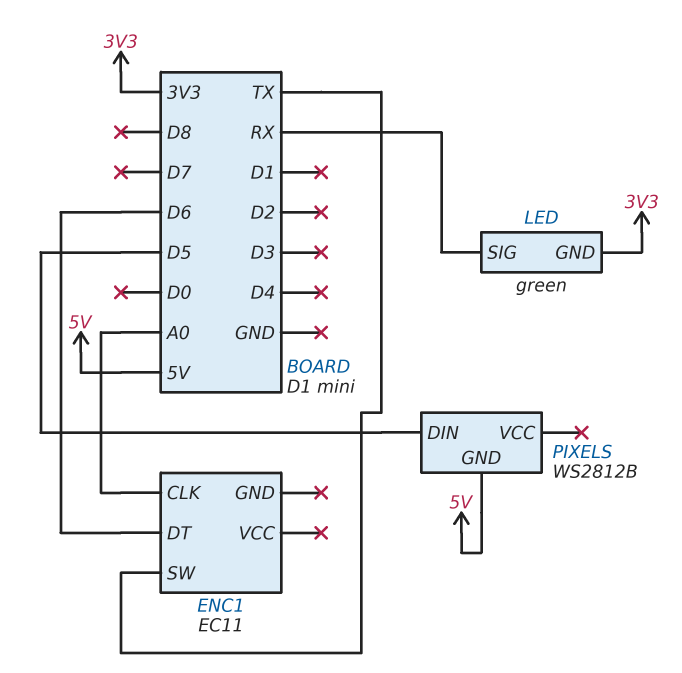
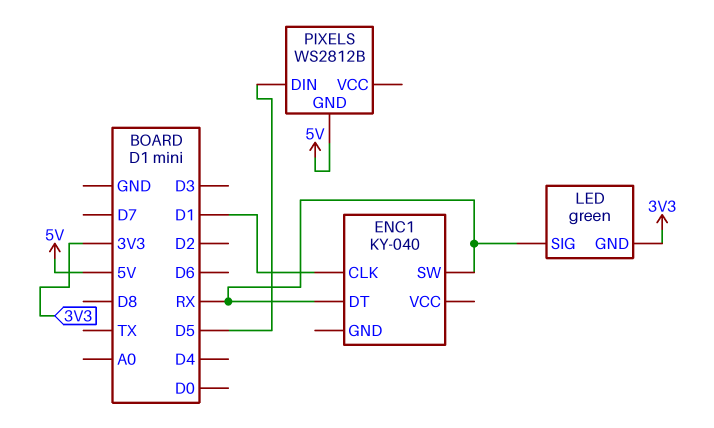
ENC1: EC11 -> KY-040
ENC1 pin CLK: A0 -> D1
ENC1 pin DT: D6 -> RX
ENC1 pin SW: TX -> RX

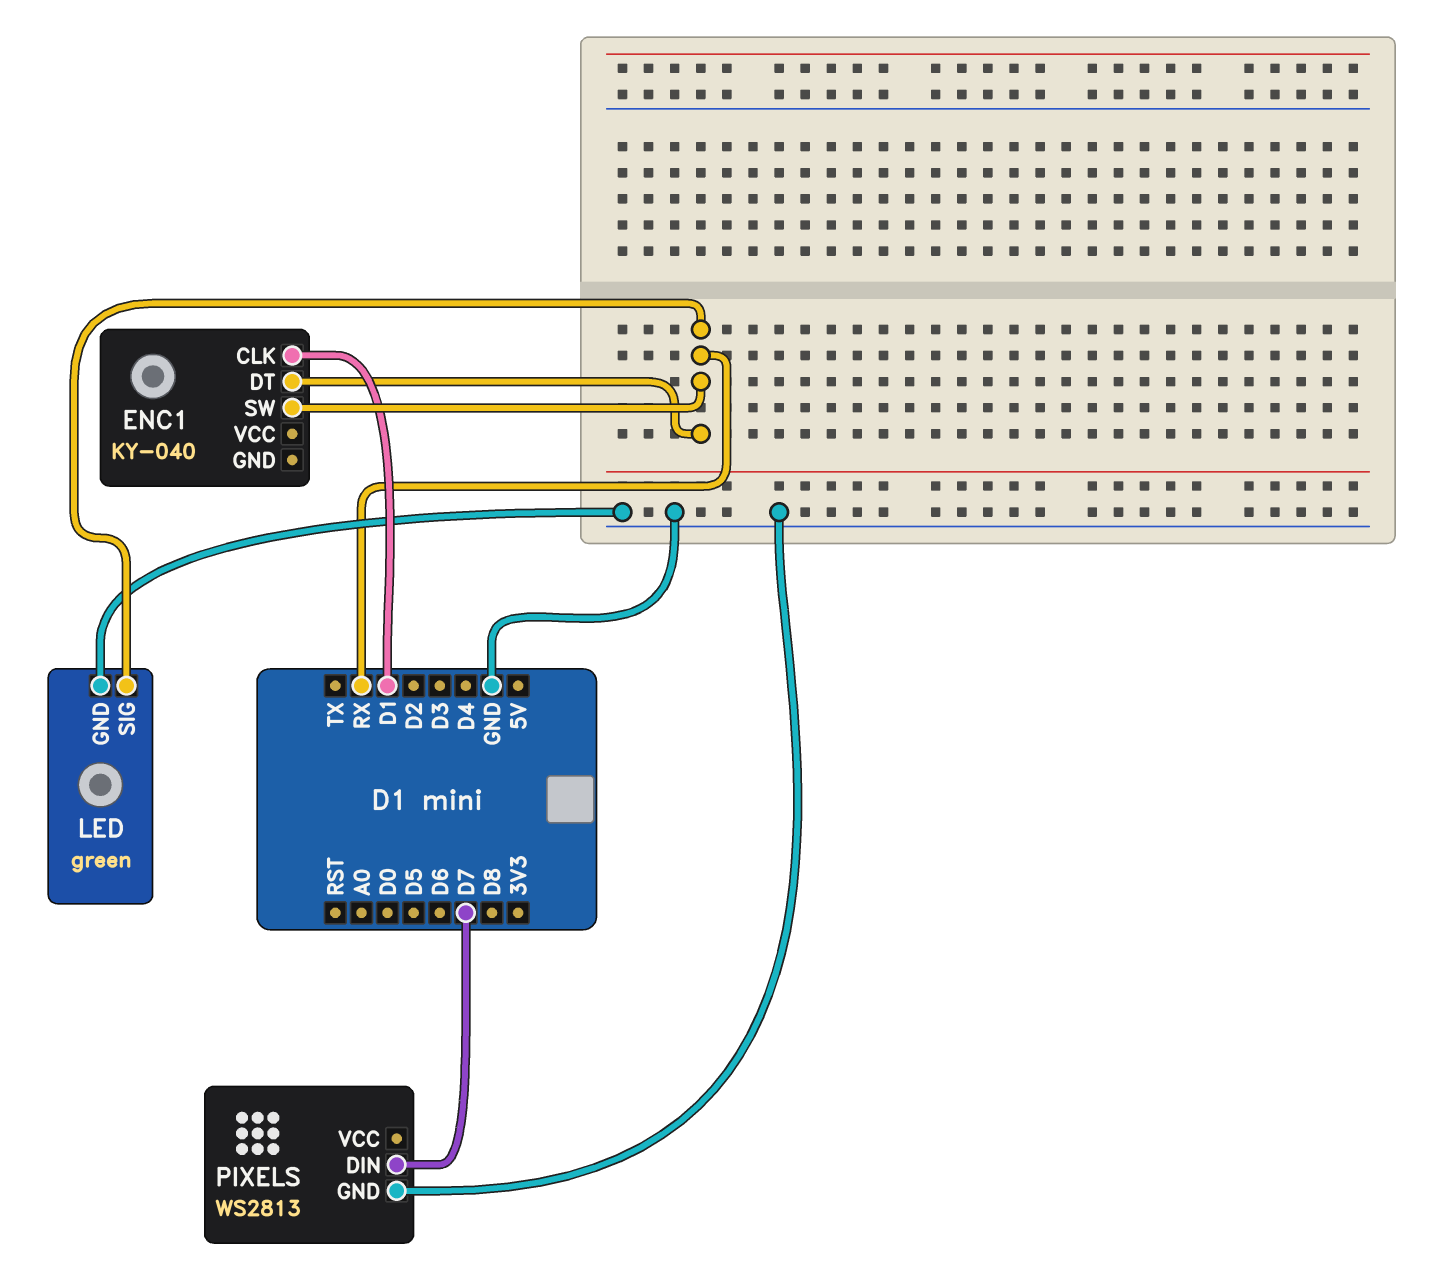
LED pin GND: 3V3 -> GND
PIXELS: WS2812B -> WS2813
PIXELS pin DIN: D5 -> D7
PIXELS pin GND: 5V -> GND

